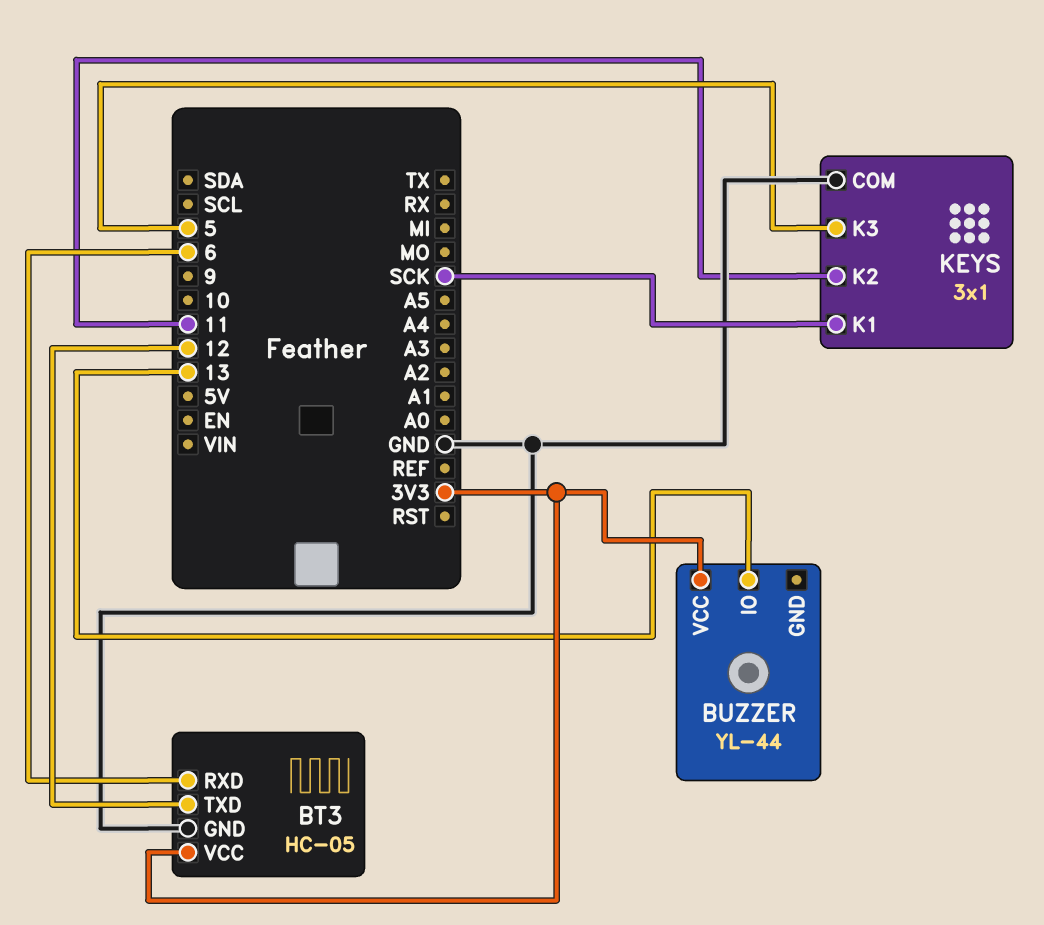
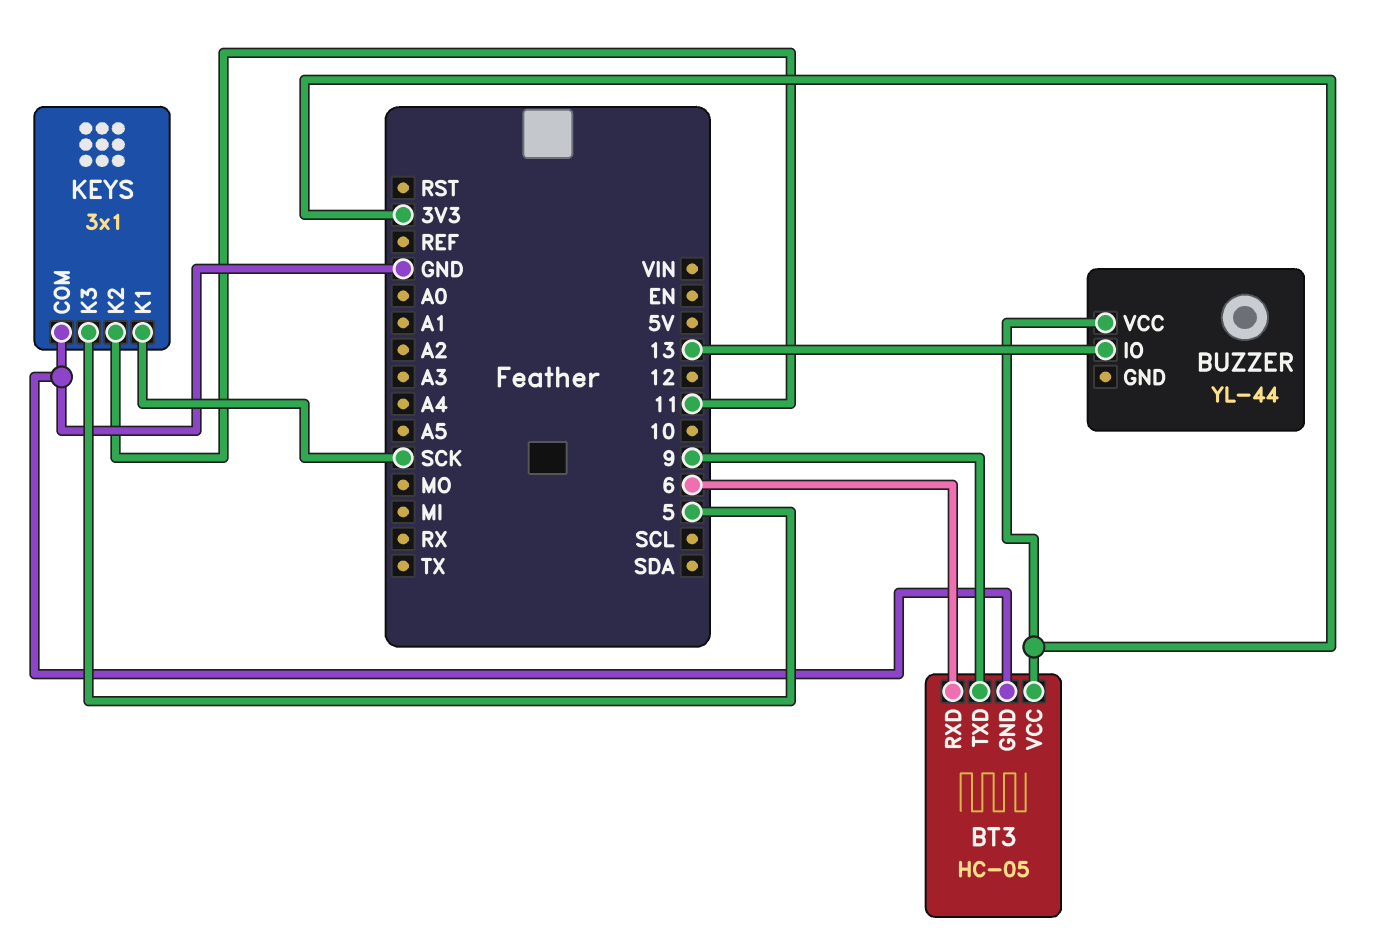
BT3 pin TXD: 12 -> 9

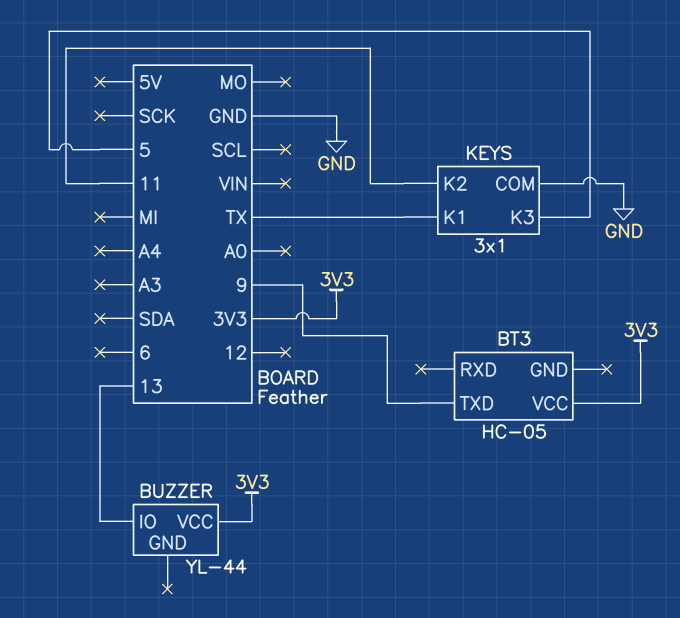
BT3 pin GND: GND -> none
BT3 pin RXD: 6 -> none
KEYS pin K1: SCK -> TX

